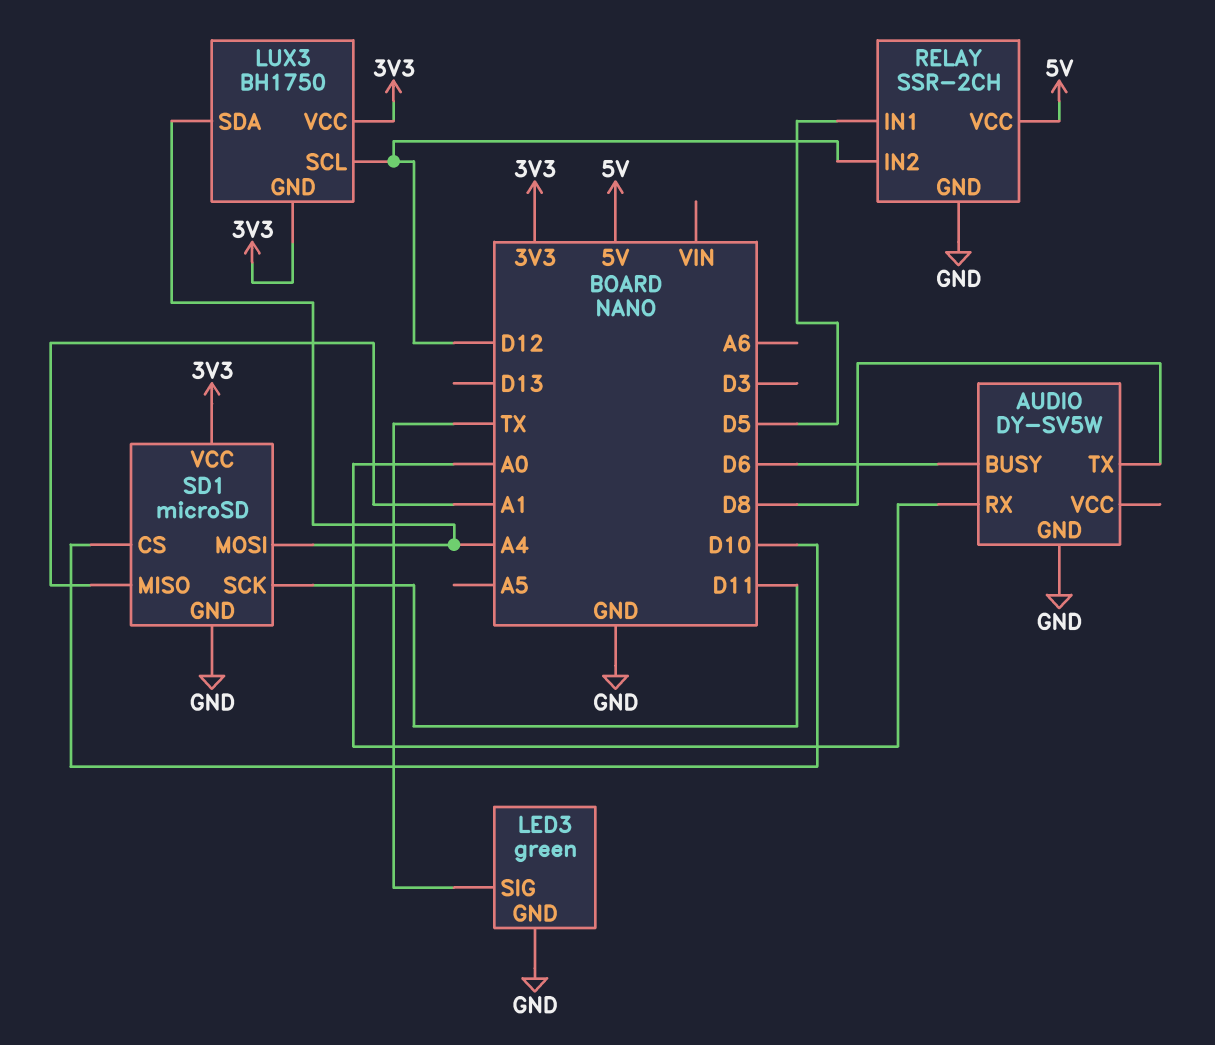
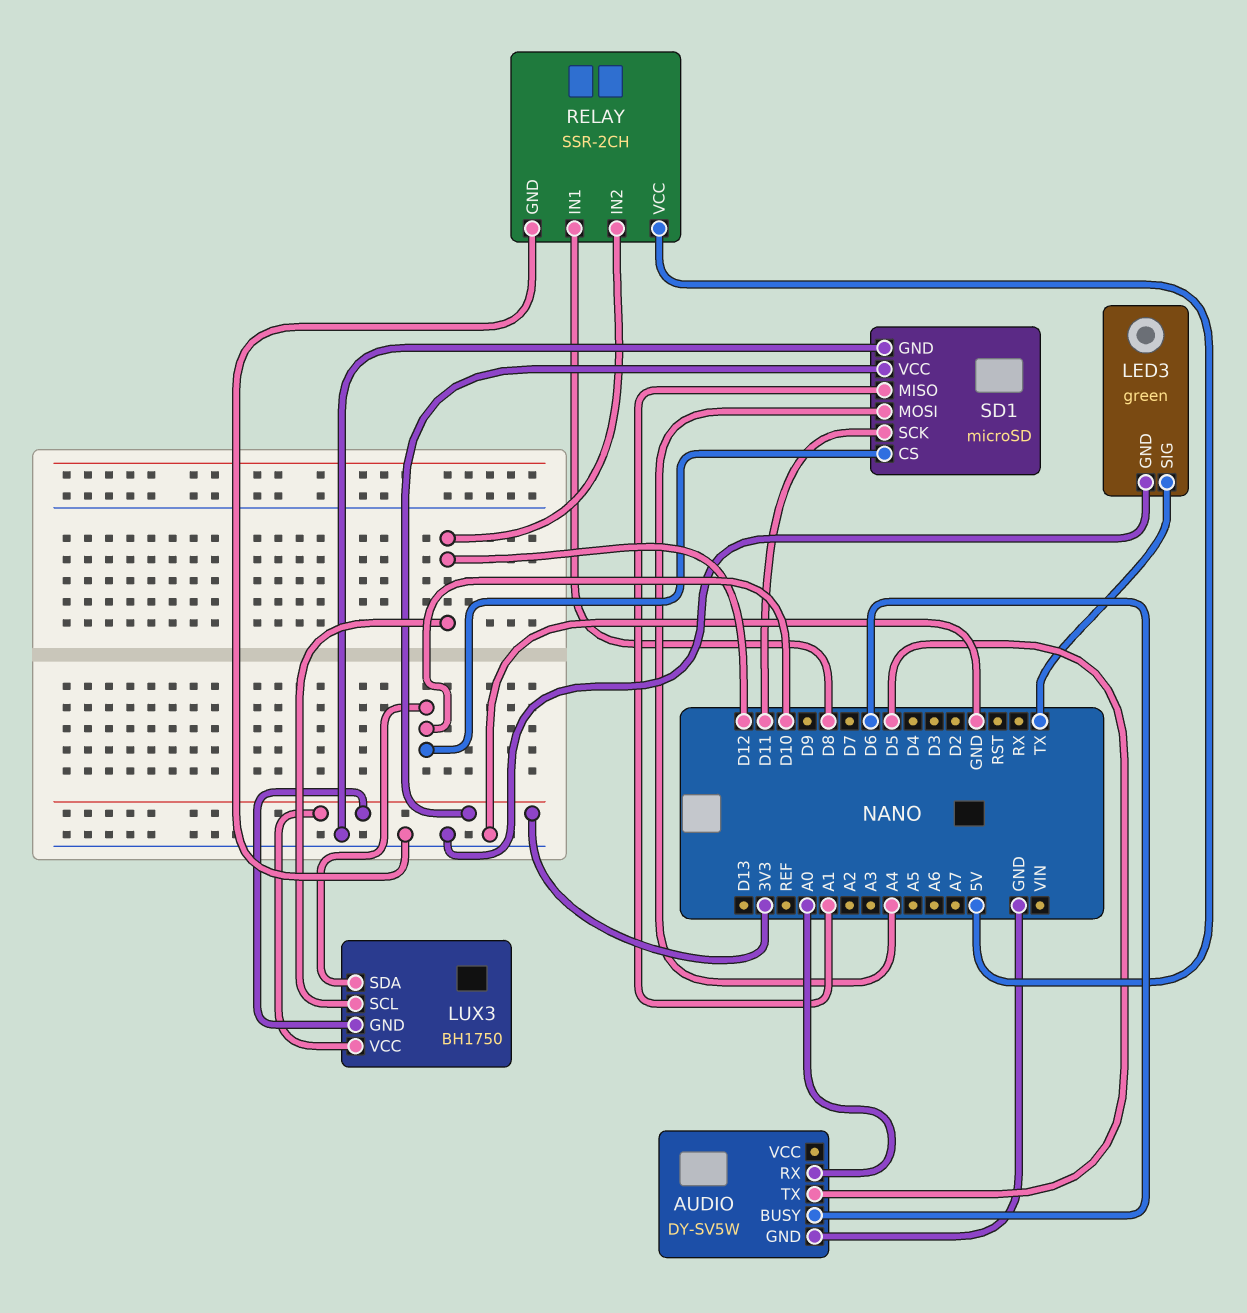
AUDIO pin TX: D8 -> D5
LUX3 pin SDA: A4 -> D10
RELAY pin IN1: D5 -> D8

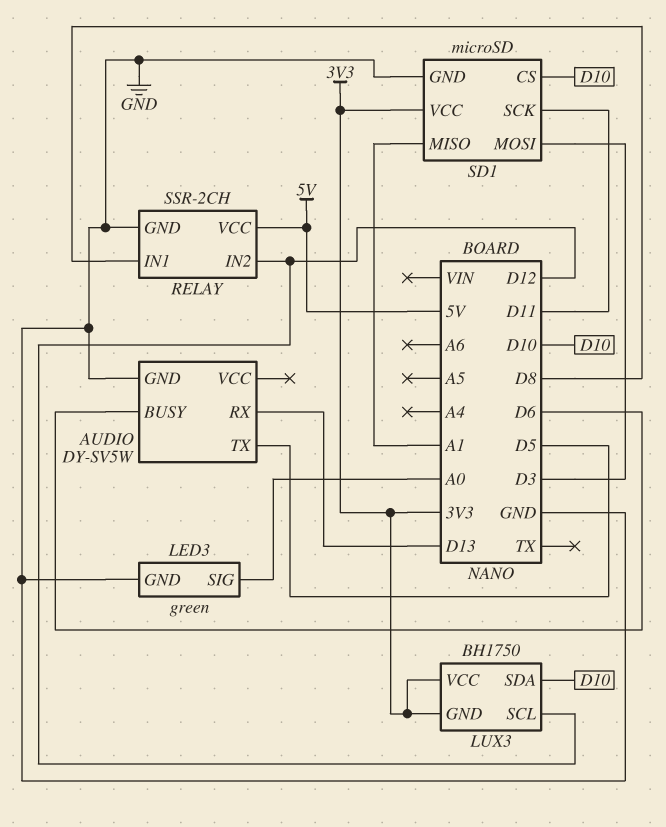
AUDIO pin RX: A0 -> D13
LED3 pin SIG: TX -> A0
SD1 pin MOSI: A4 -> D3

